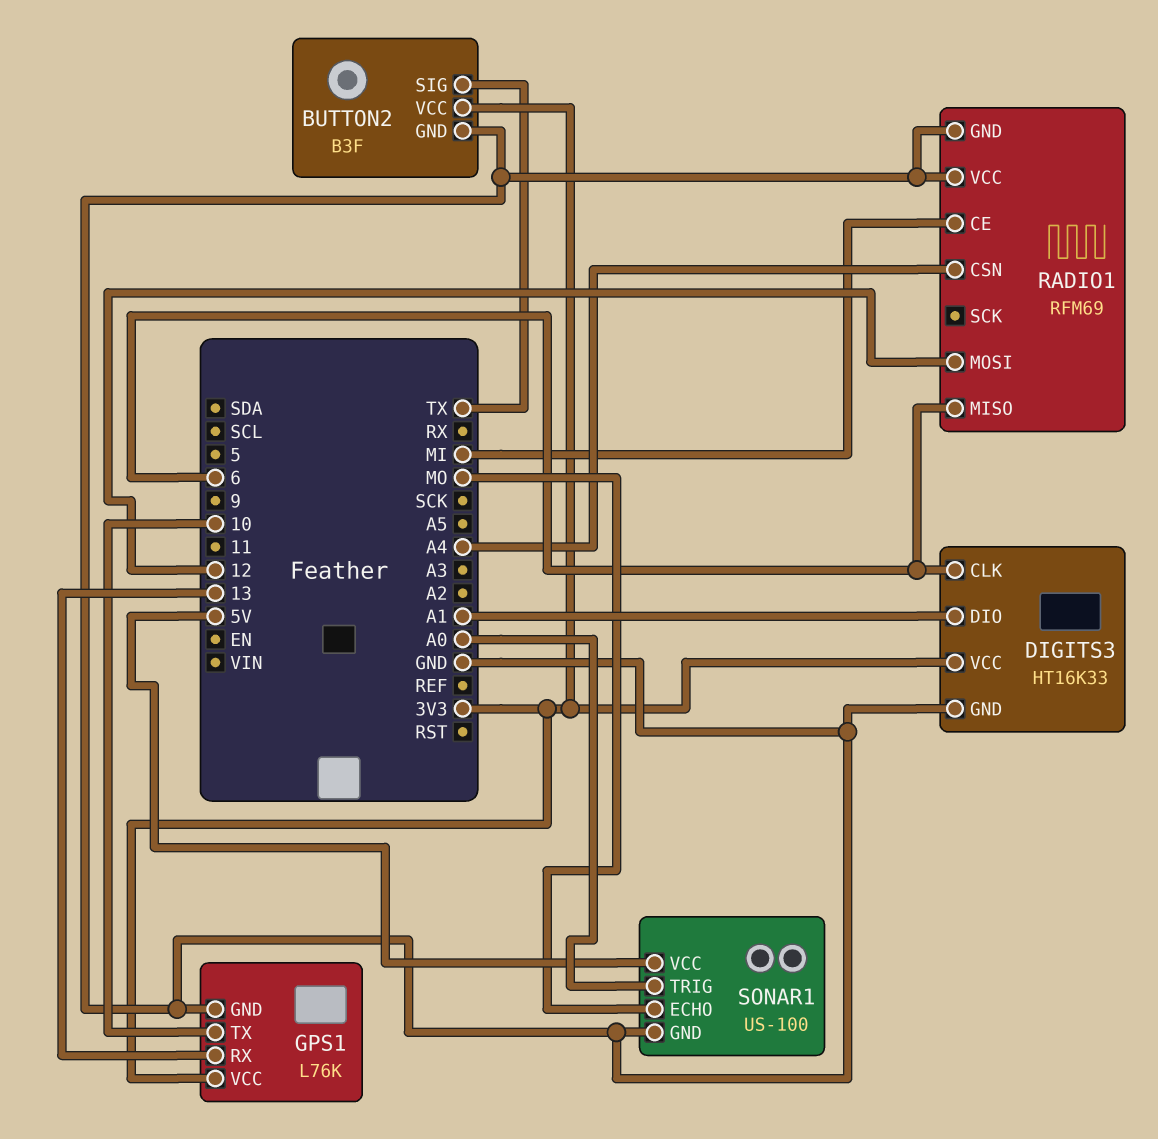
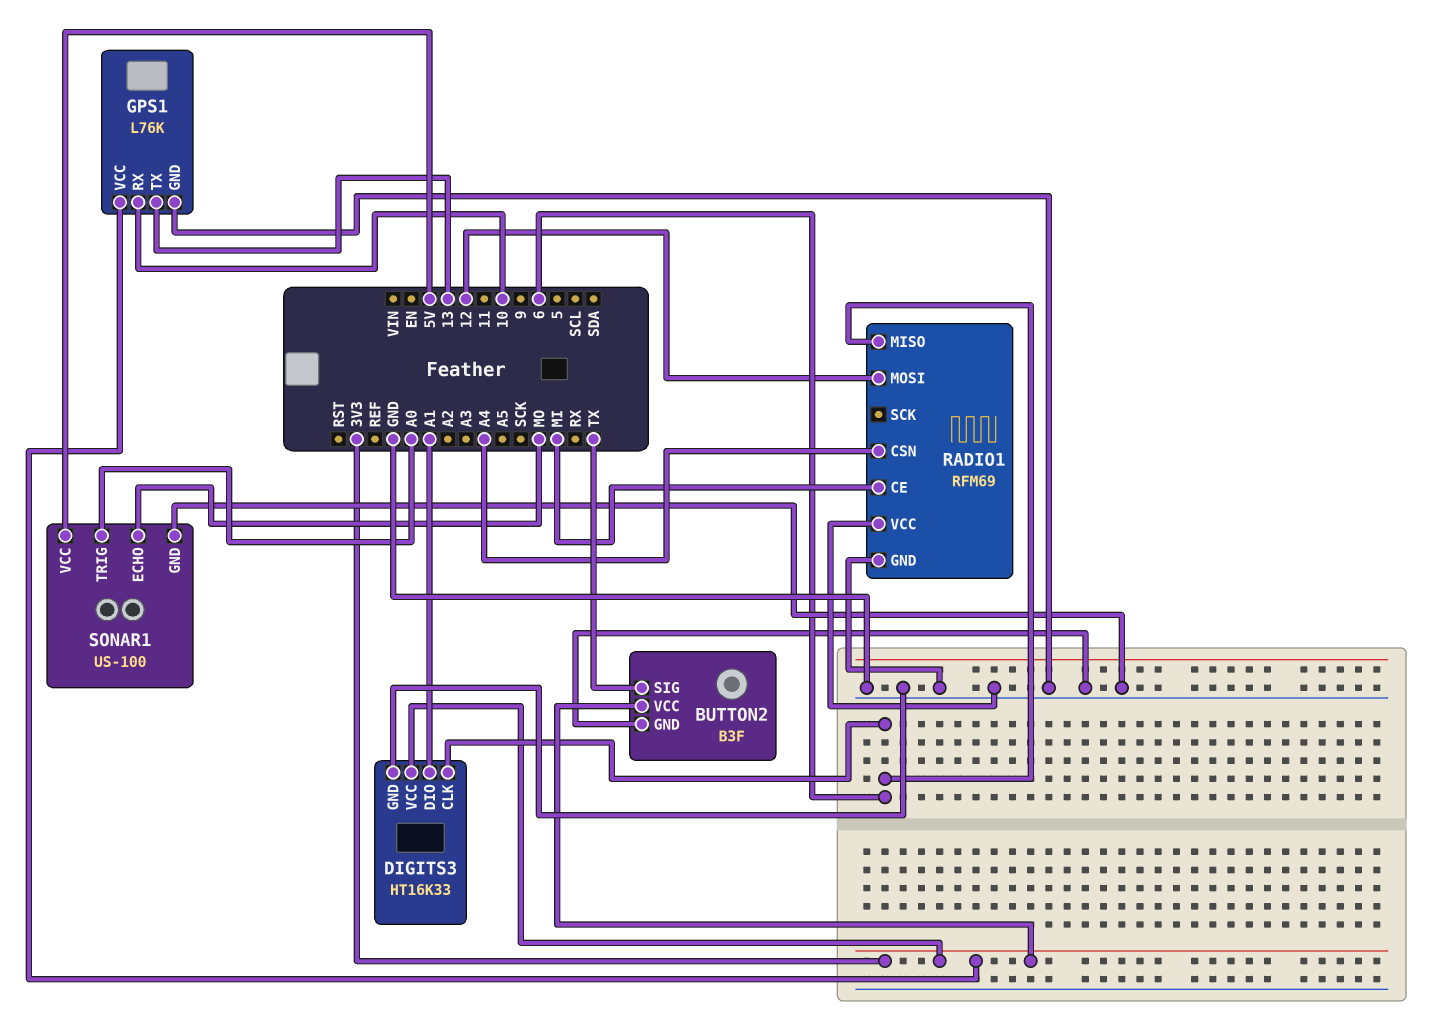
GPS1 pin RX: 13 -> 10
GPS1 pin TX: 10 -> 13

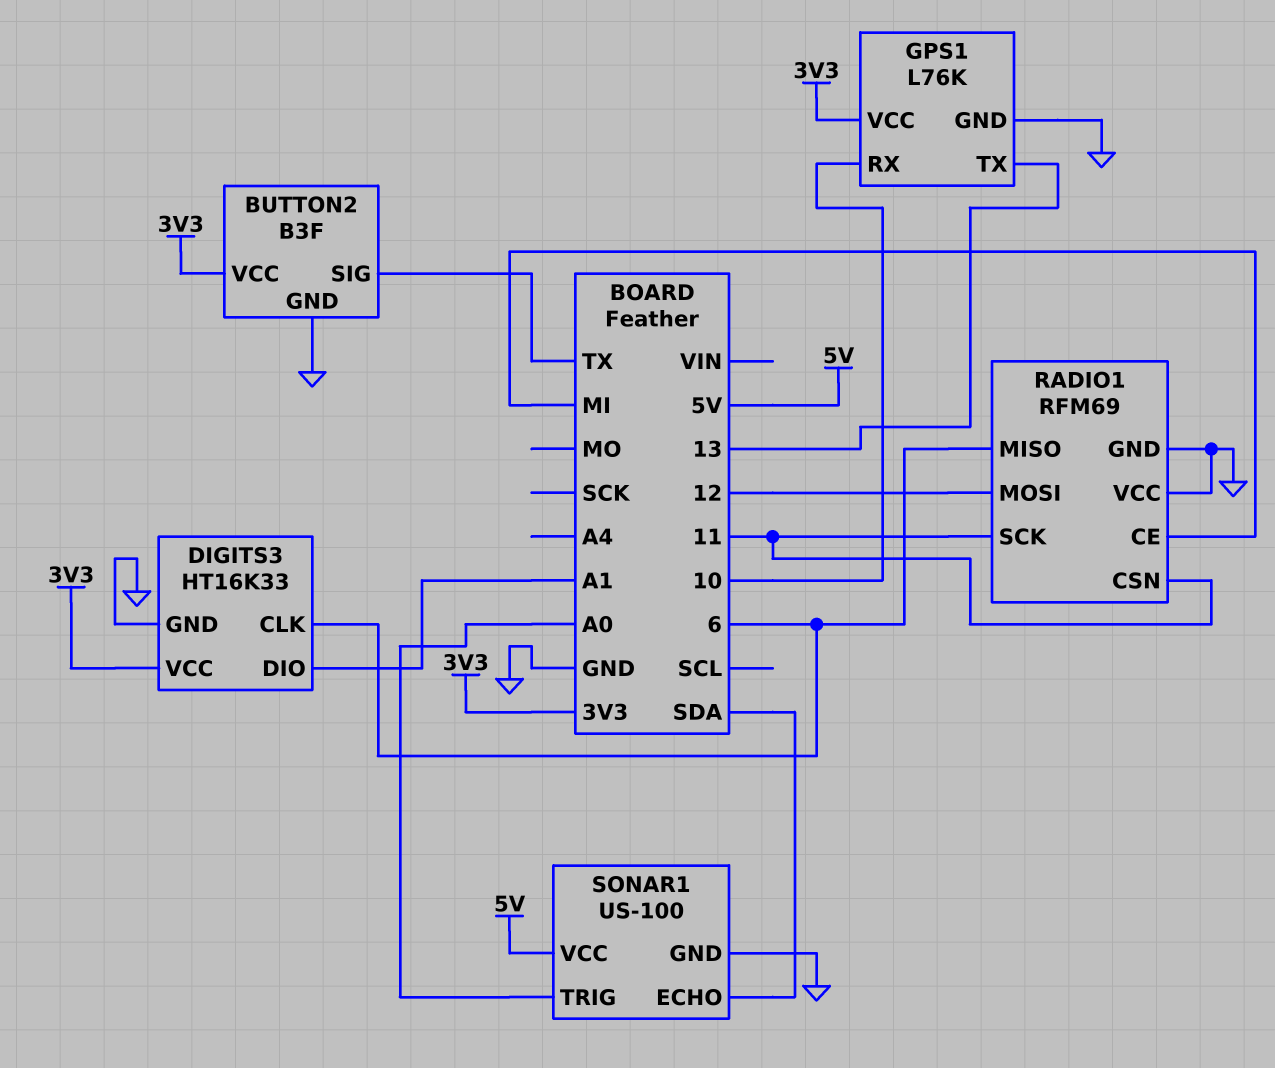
RADIO1 pin CSN: A4 -> 11
RADIO1 pin SCK: none -> 11
SONAR1 pin ECHO: MO -> SDA

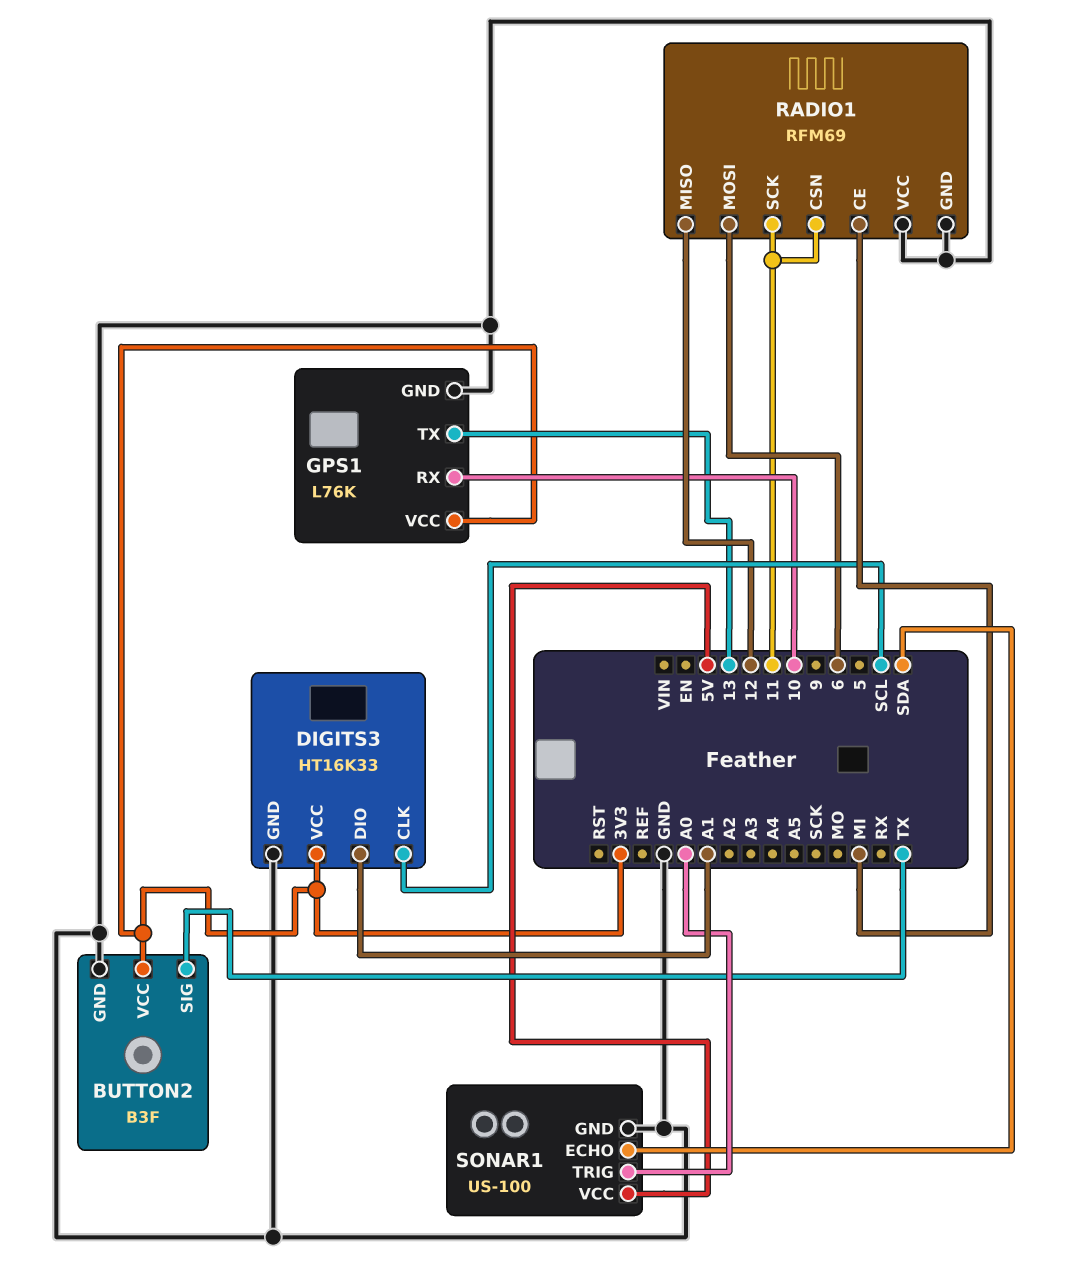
DIGITS3 pin CLK: 6 -> SCL
RADIO1 pin MISO: 6 -> 12
RADIO1 pin MOSI: 12 -> 6

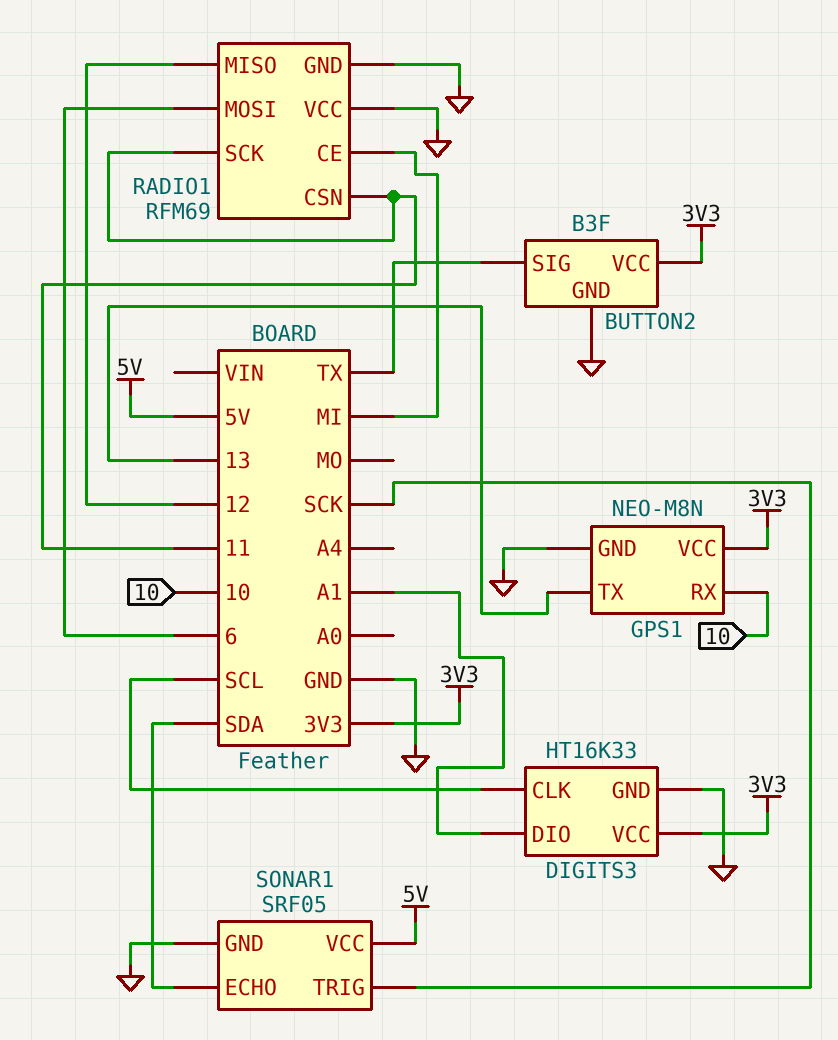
GPS1: L76K -> NEO-M8N
SONAR1: US-100 -> SRF05
SONAR1 pin TRIG: A0 -> SCK

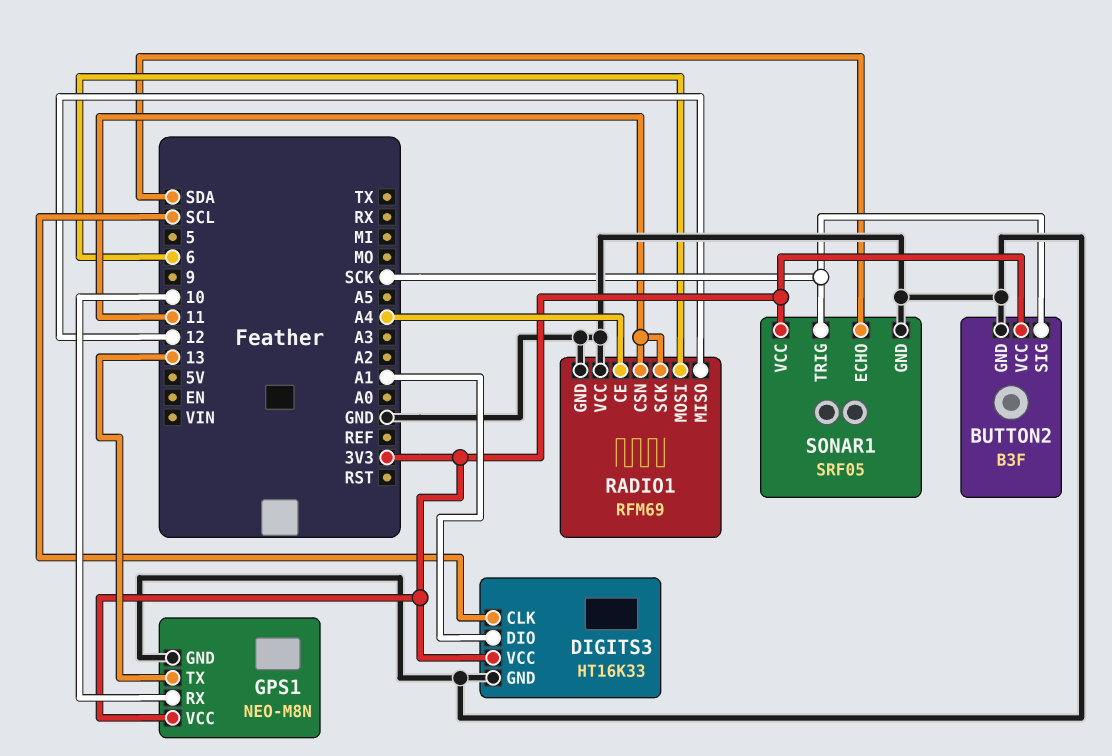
BUTTON2 pin SIG: TX -> SCK
RADIO1 pin CE: MI -> A4
SONAR1 pin VCC: 5V -> 3V3

